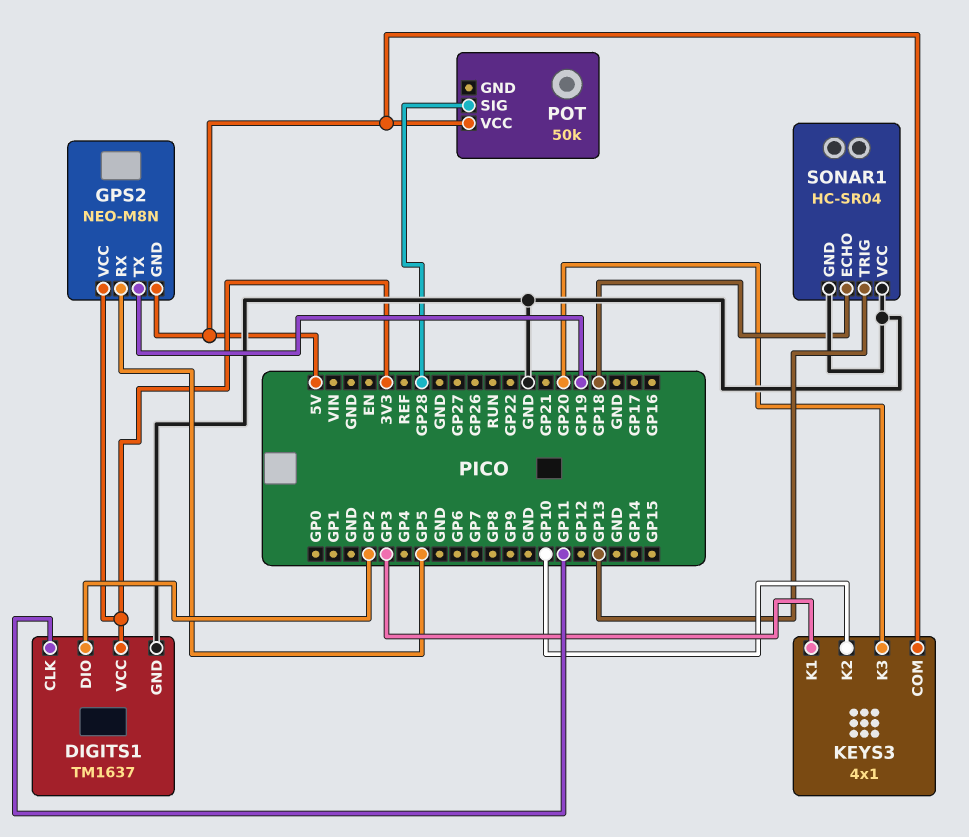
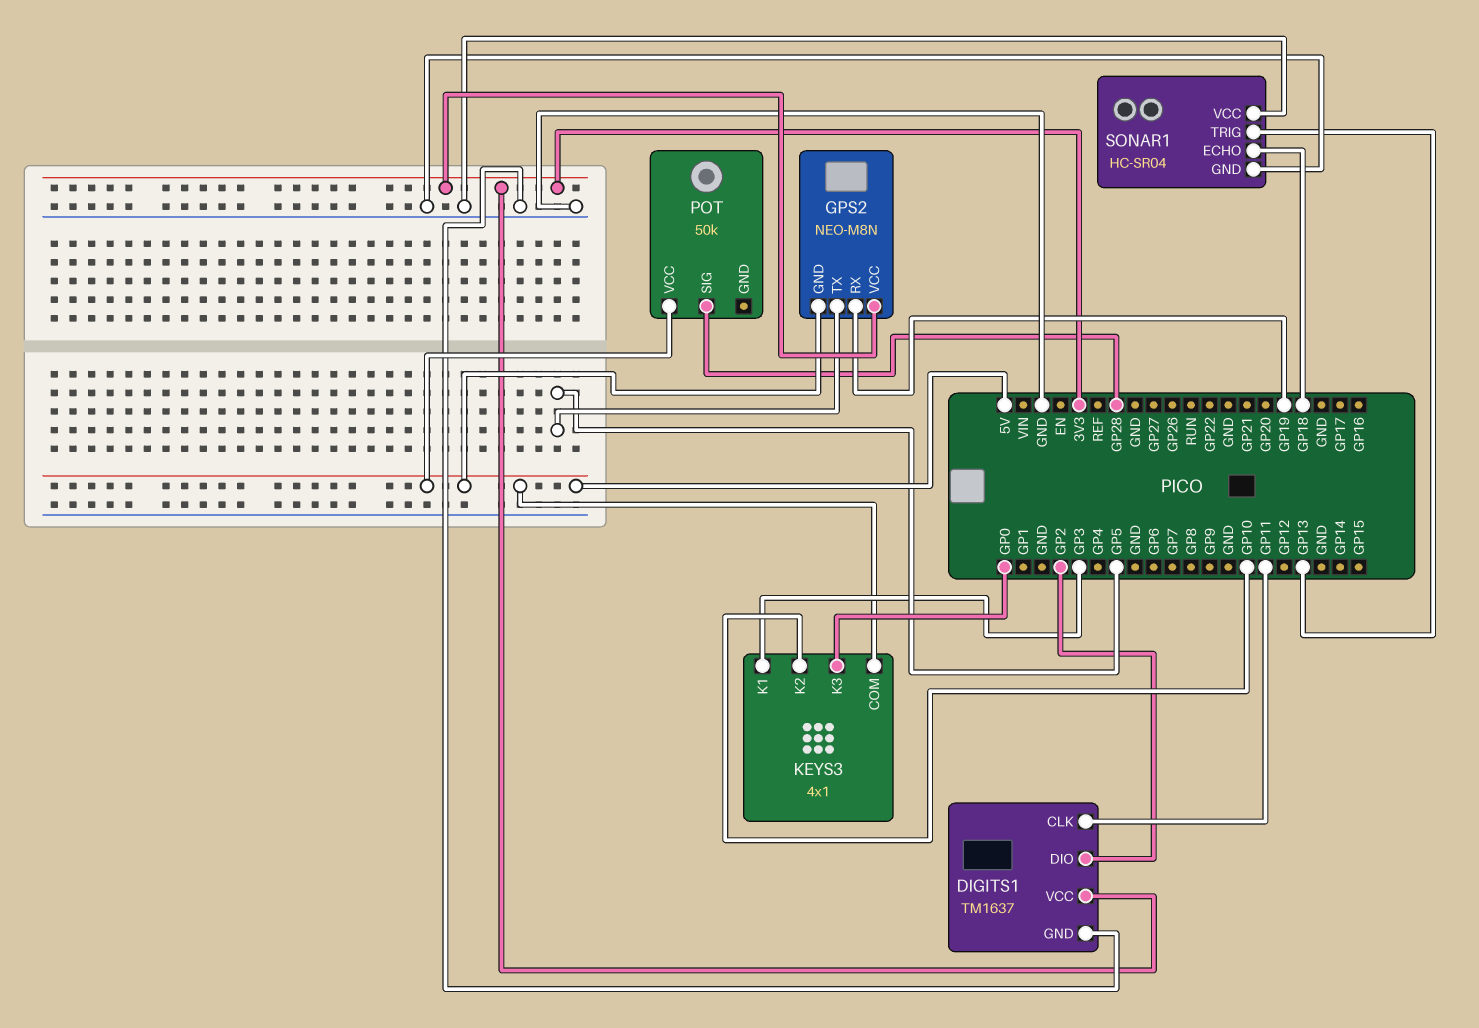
GPS2 pin RX: GP5 -> GP19
GPS2 pin TX: GP19 -> GP5
KEYS3 pin K3: GP20 -> GP0

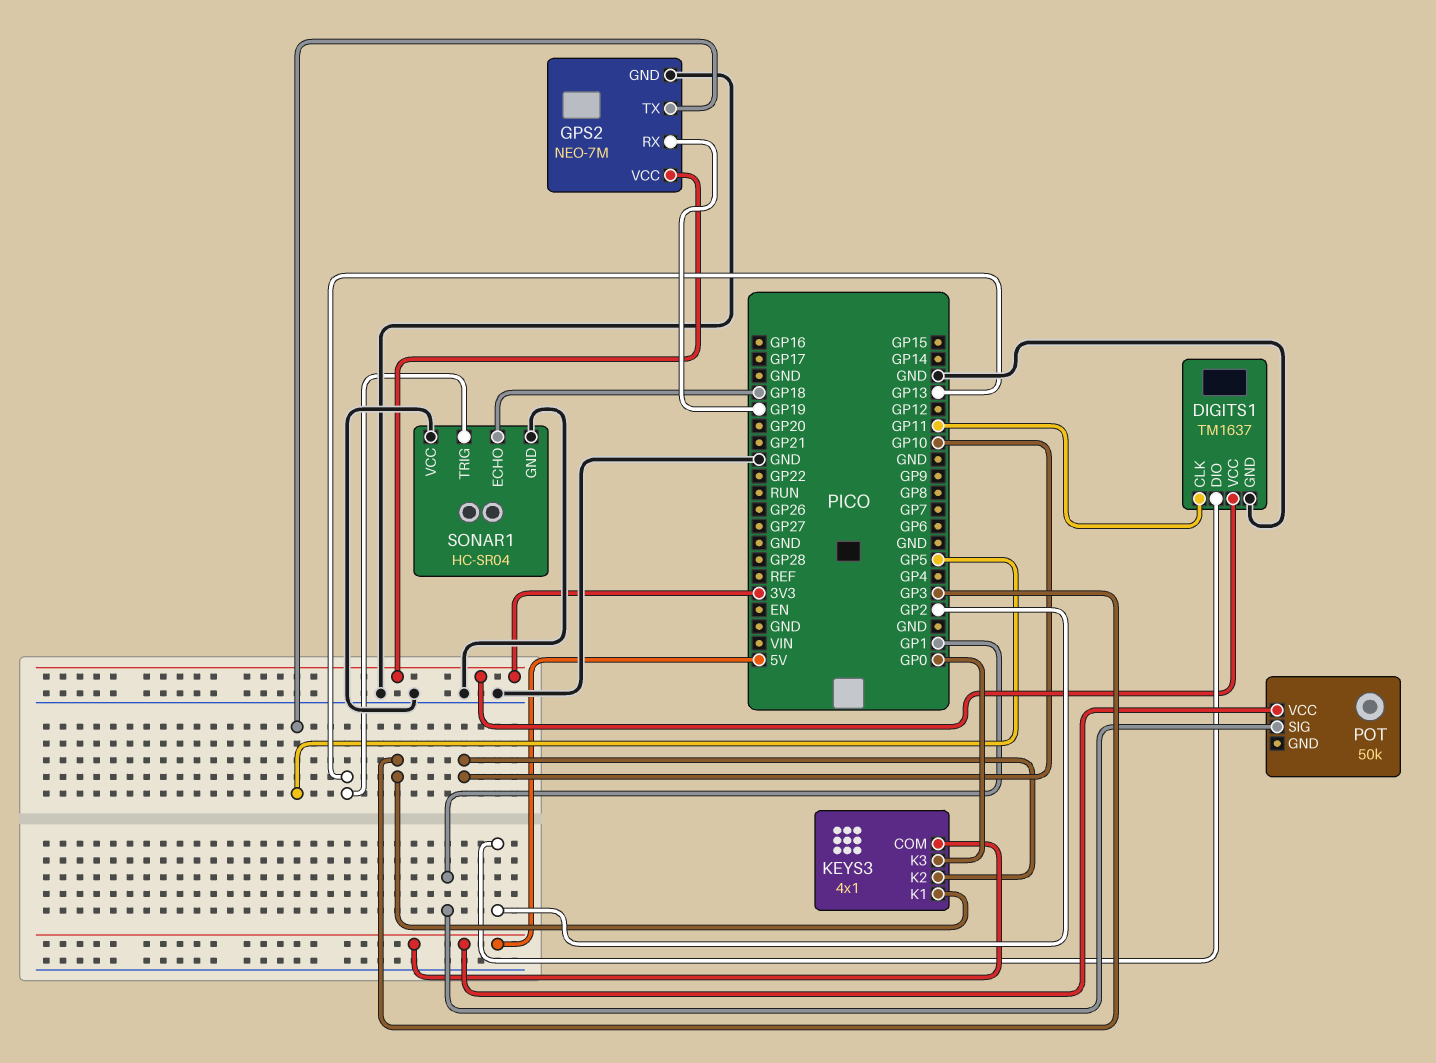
GPS2: NEO-M8N -> NEO-7M
GPS2 pin GND: 5V -> GND
POT pin SIG: GP28 -> GP1

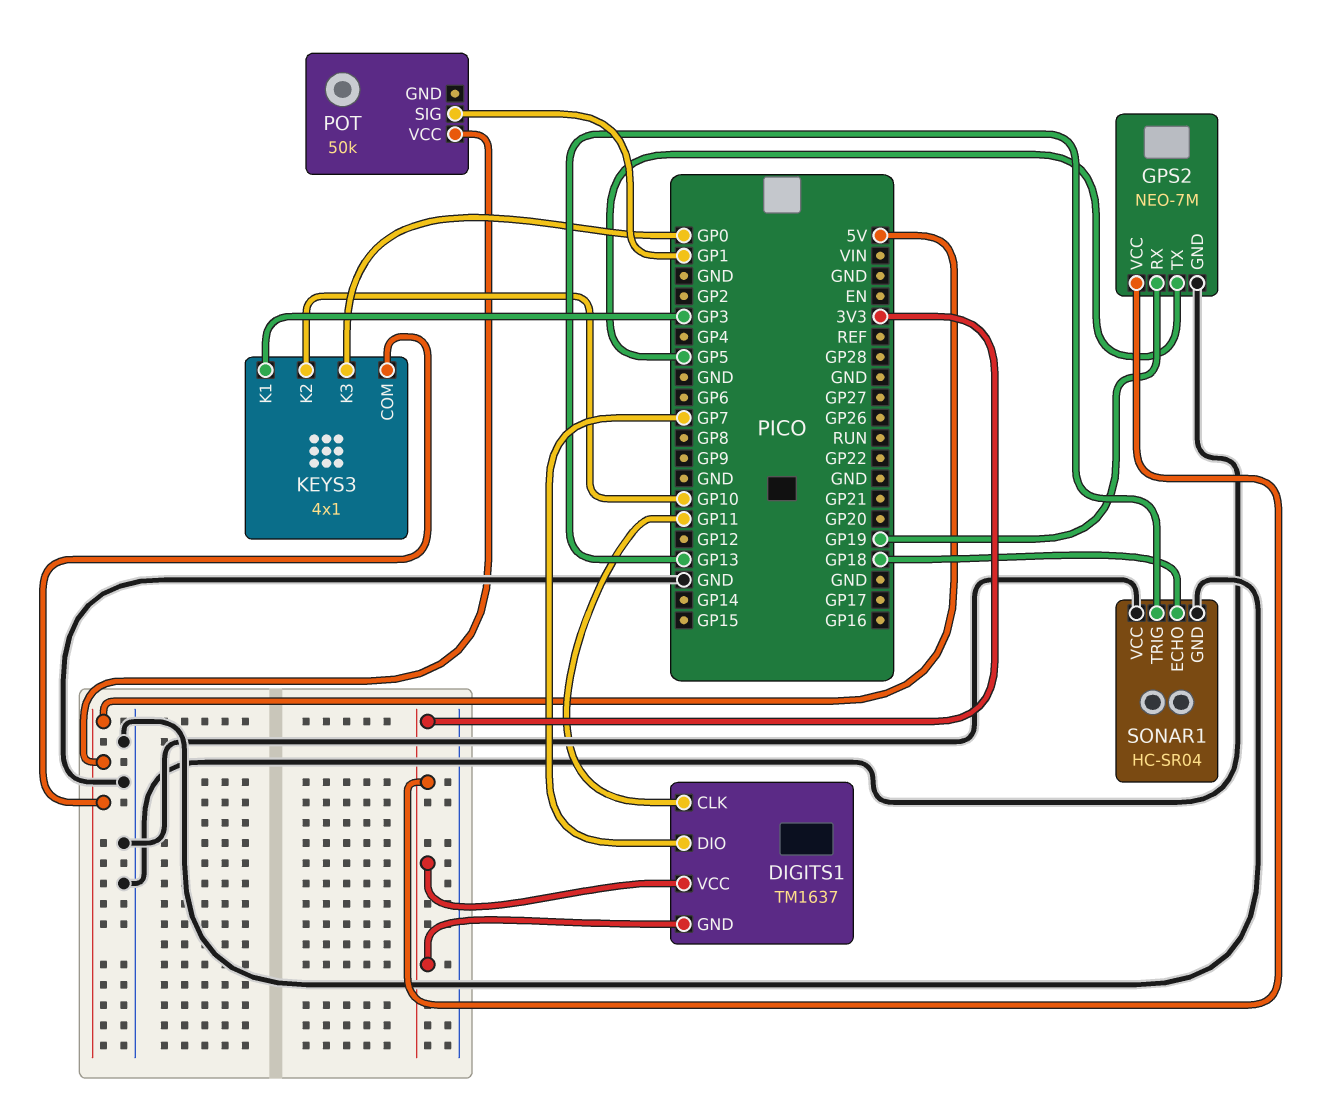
DIGITS1 pin DIO: GP2 -> GP7
DIGITS1 pin GND: GND -> 3V3

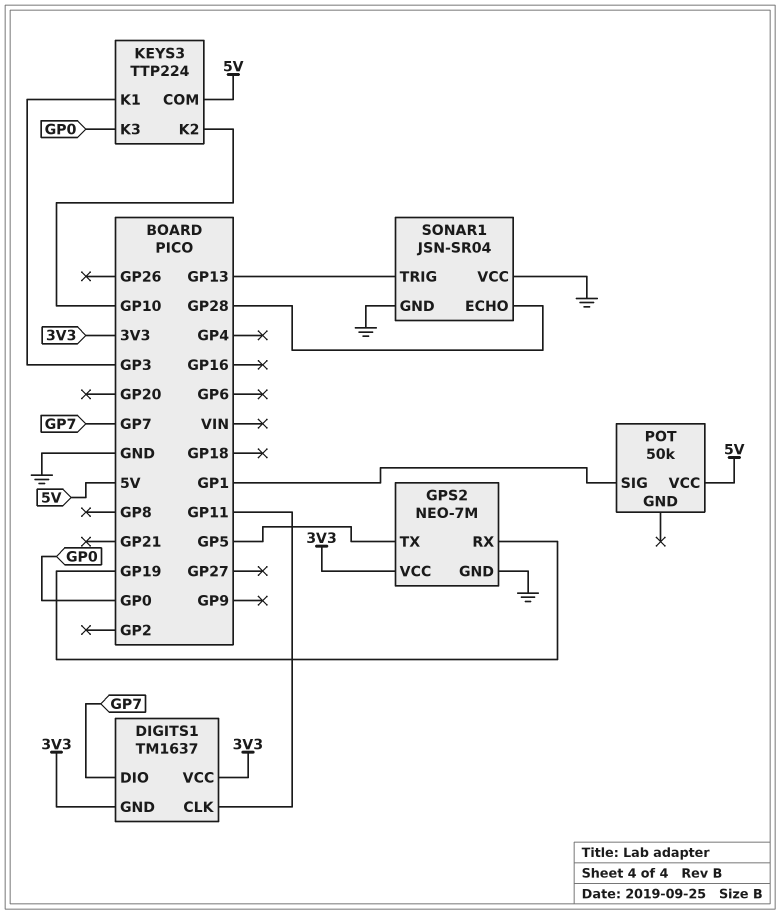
KEYS3: 4x1 -> TTP224
SONAR1: HC-SR04 -> JSN-SR04
SONAR1 pin ECHO: GP18 -> GP28

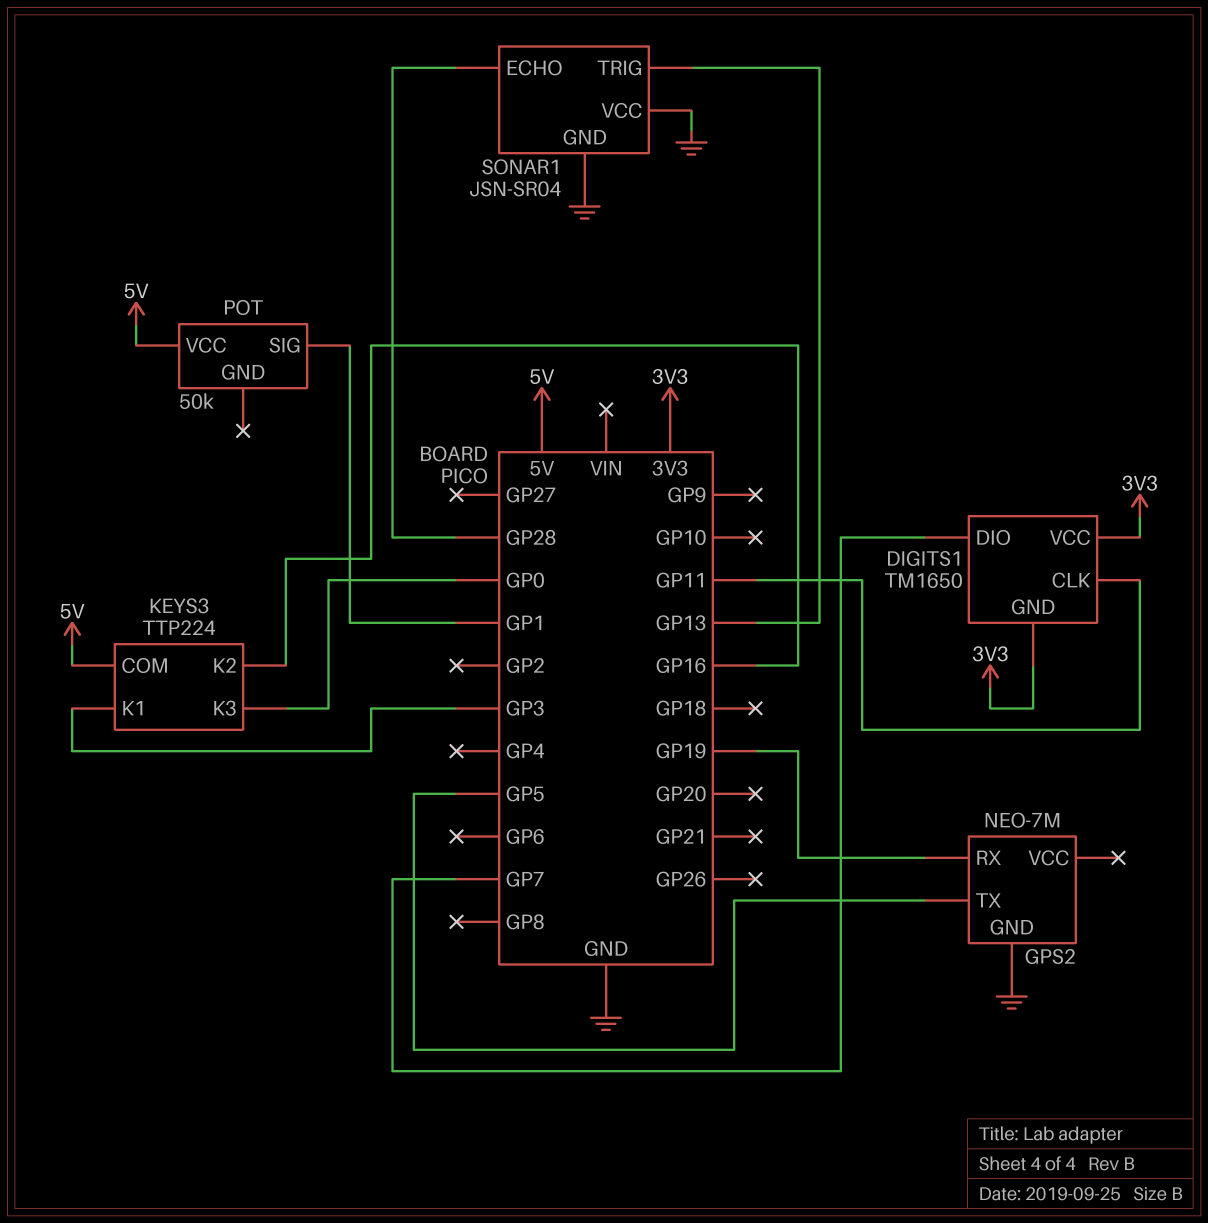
DIGITS1: TM1637 -> TM1650
GPS2 pin VCC: 3V3 -> none
KEYS3 pin K2: GP10 -> GP16

